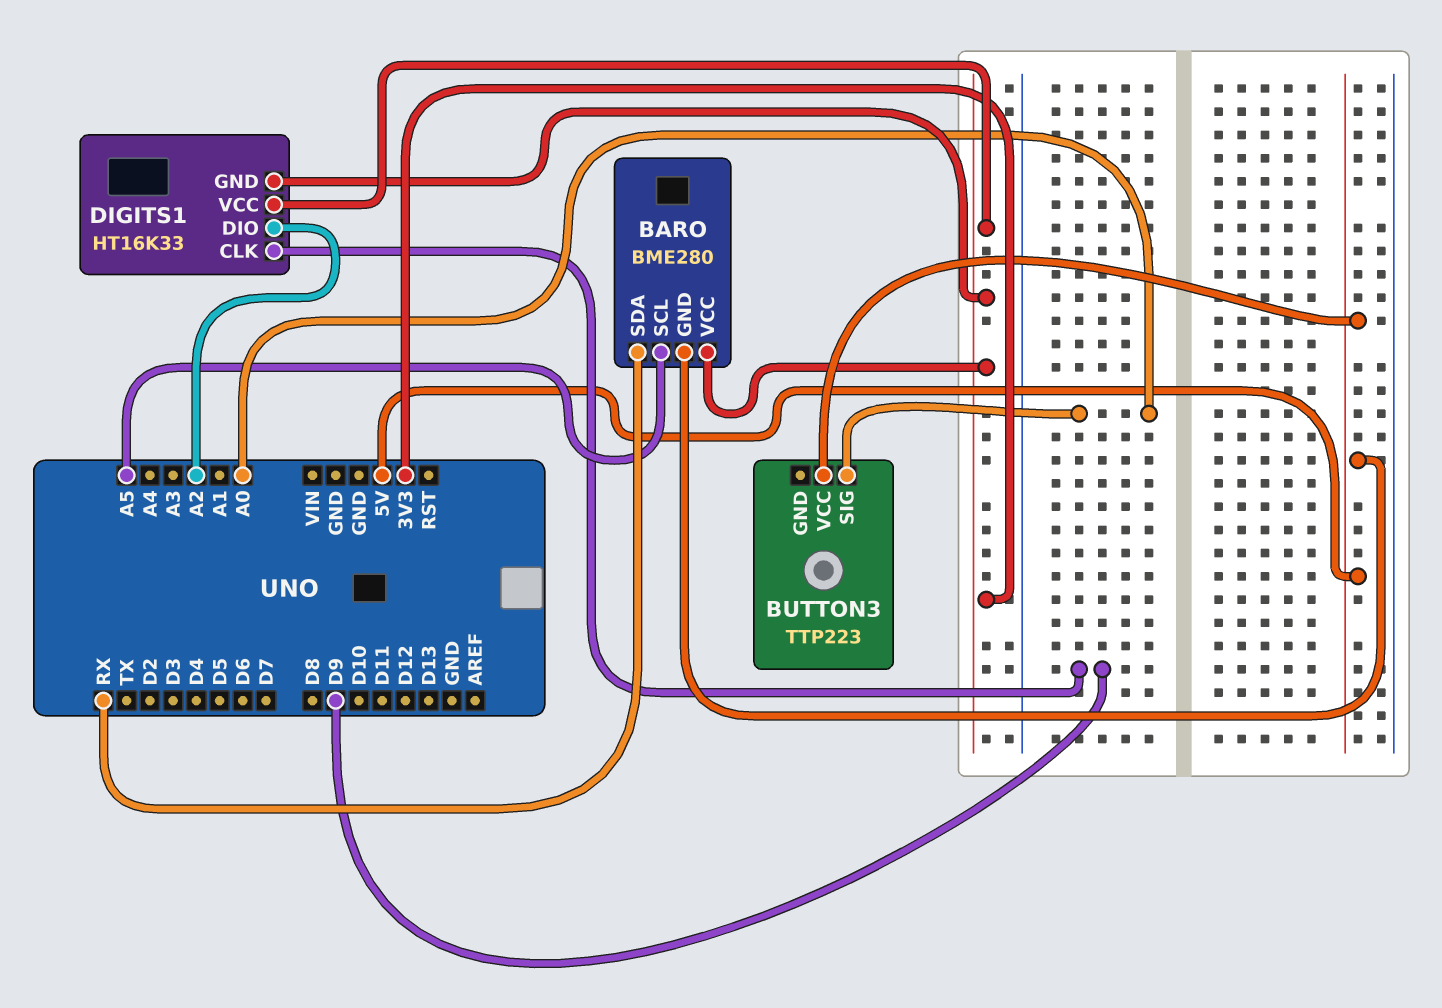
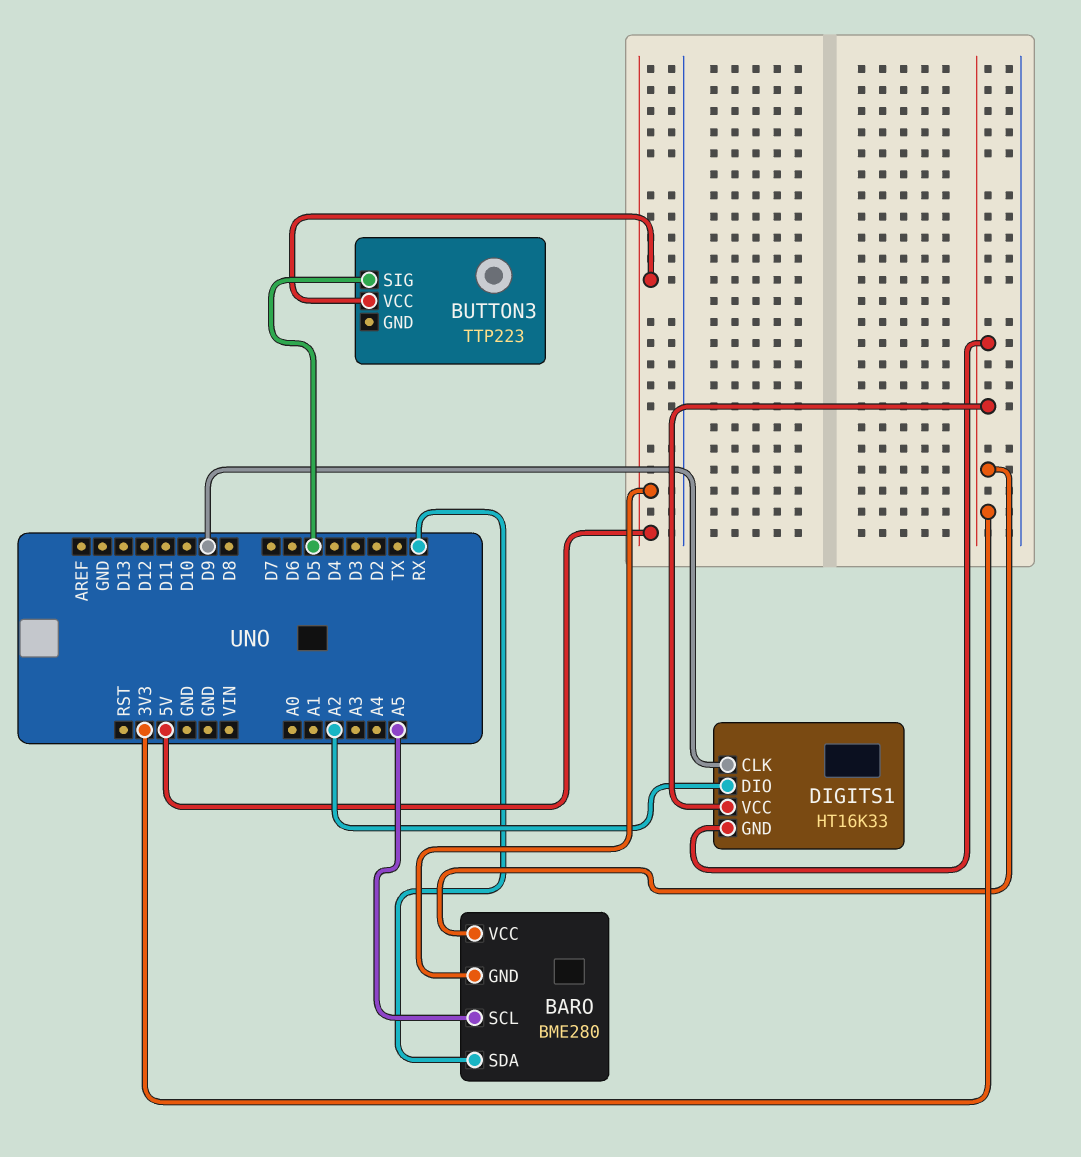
BUTTON3 pin SIG: A0 -> D5

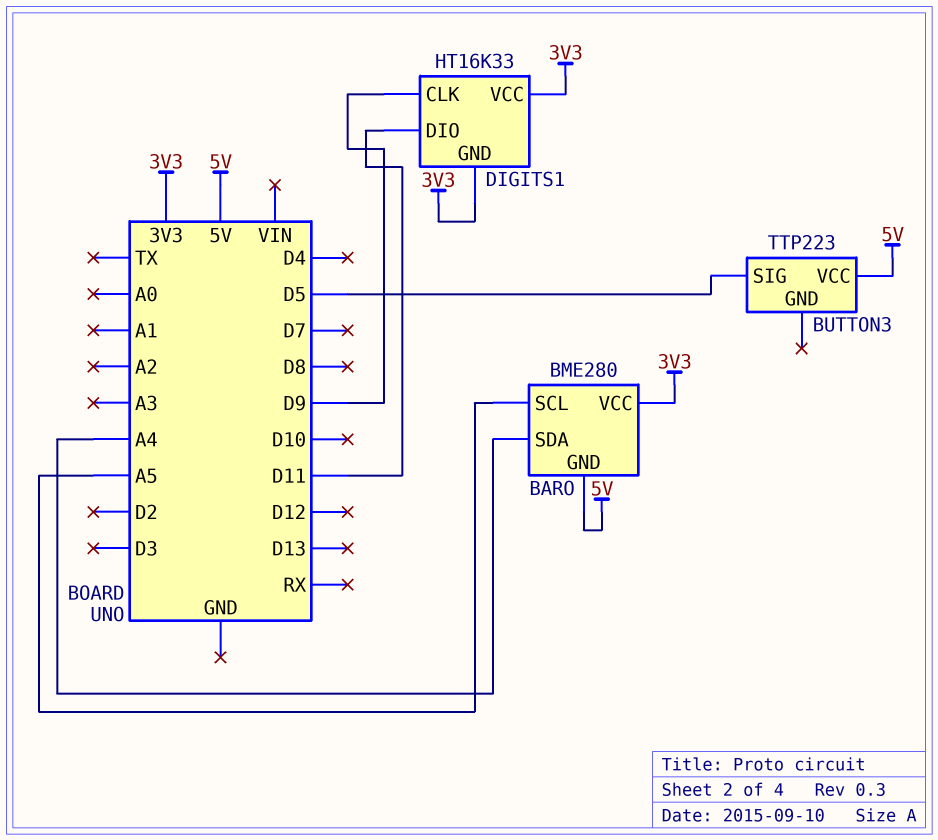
BARO pin SDA: RX -> A4
DIGITS1 pin DIO: A2 -> D11

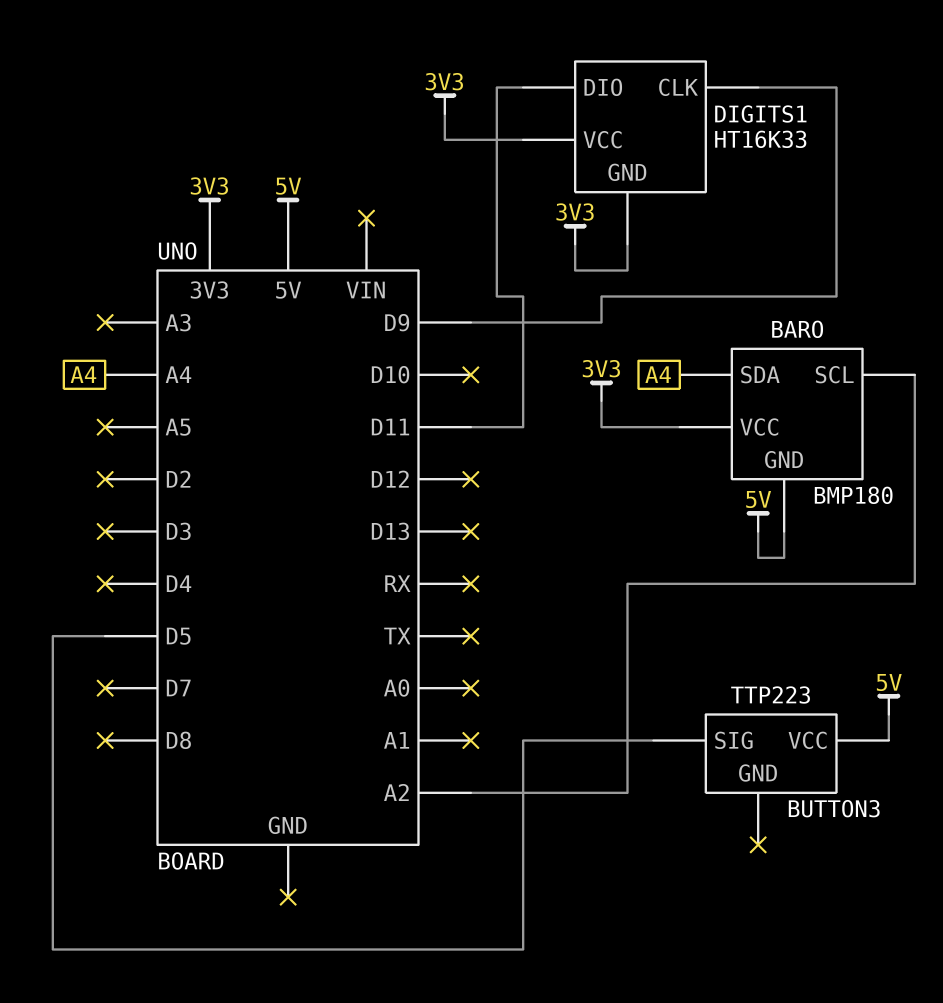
BARO: BME280 -> BMP180
BARO pin SCL: A5 -> A2

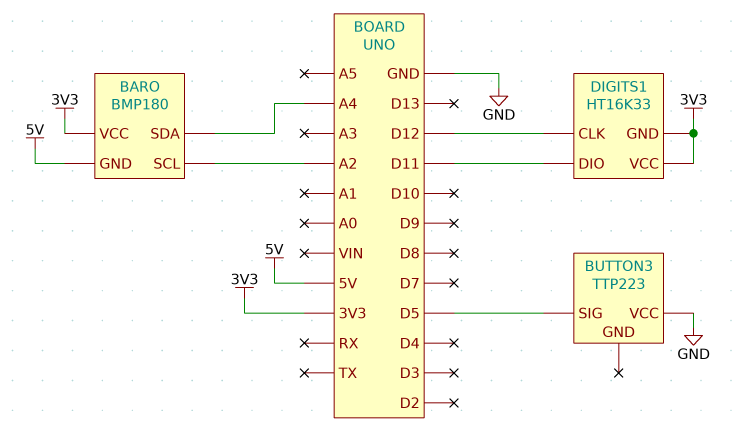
BUTTON3 pin VCC: 5V -> GND
DIGITS1 pin CLK: D9 -> D12

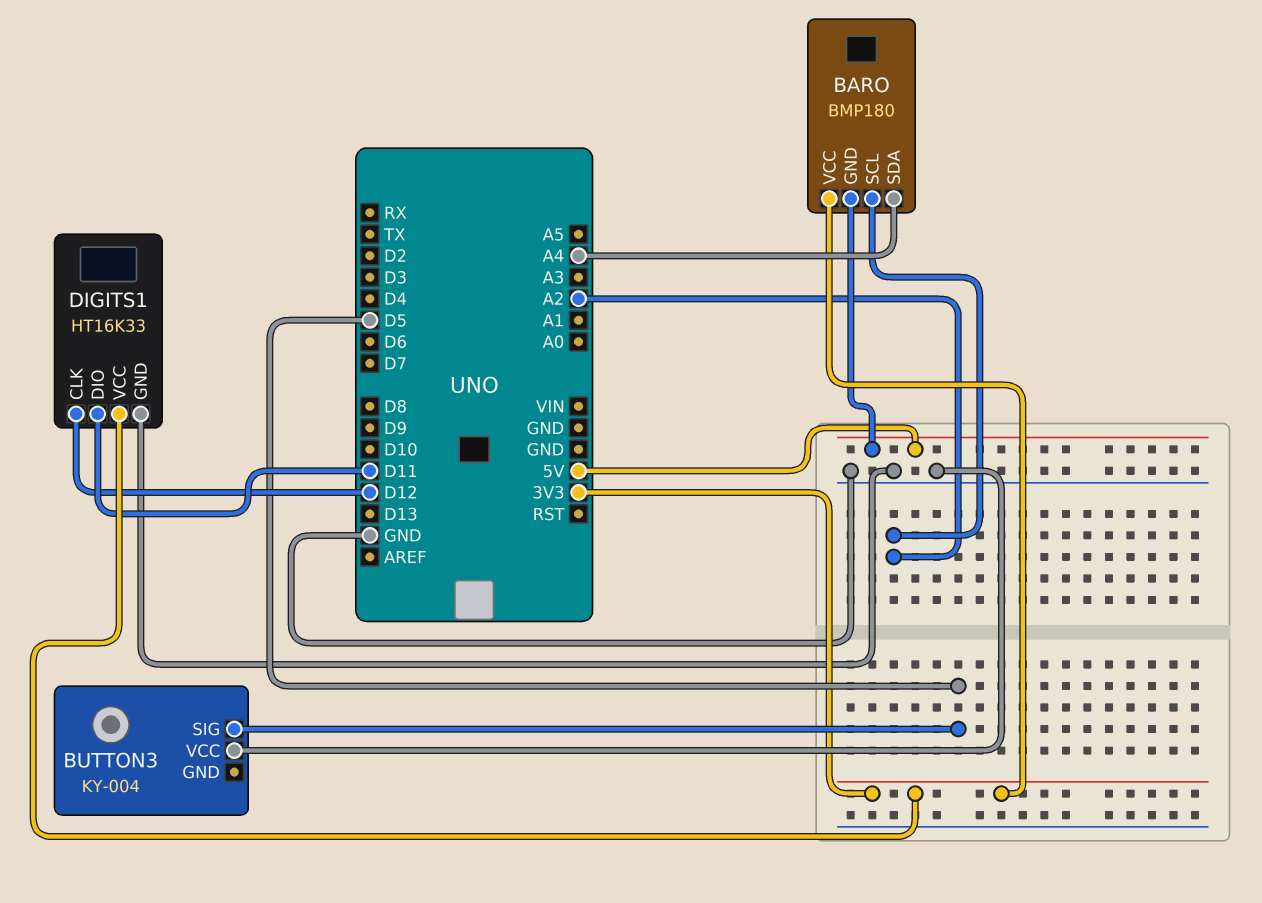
BUTTON3: TTP223 -> KY-004
DIGITS1 pin GND: 3V3 -> GND

